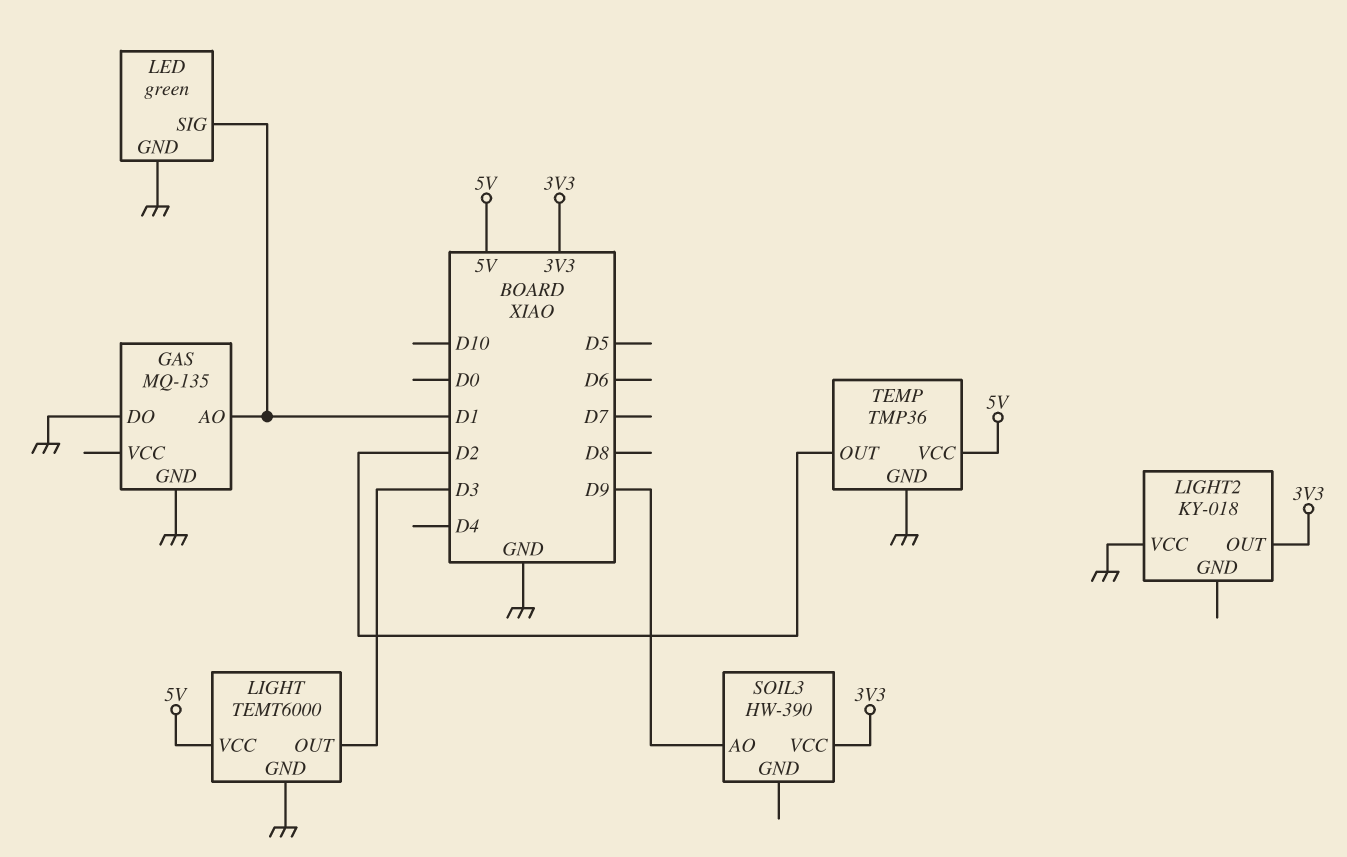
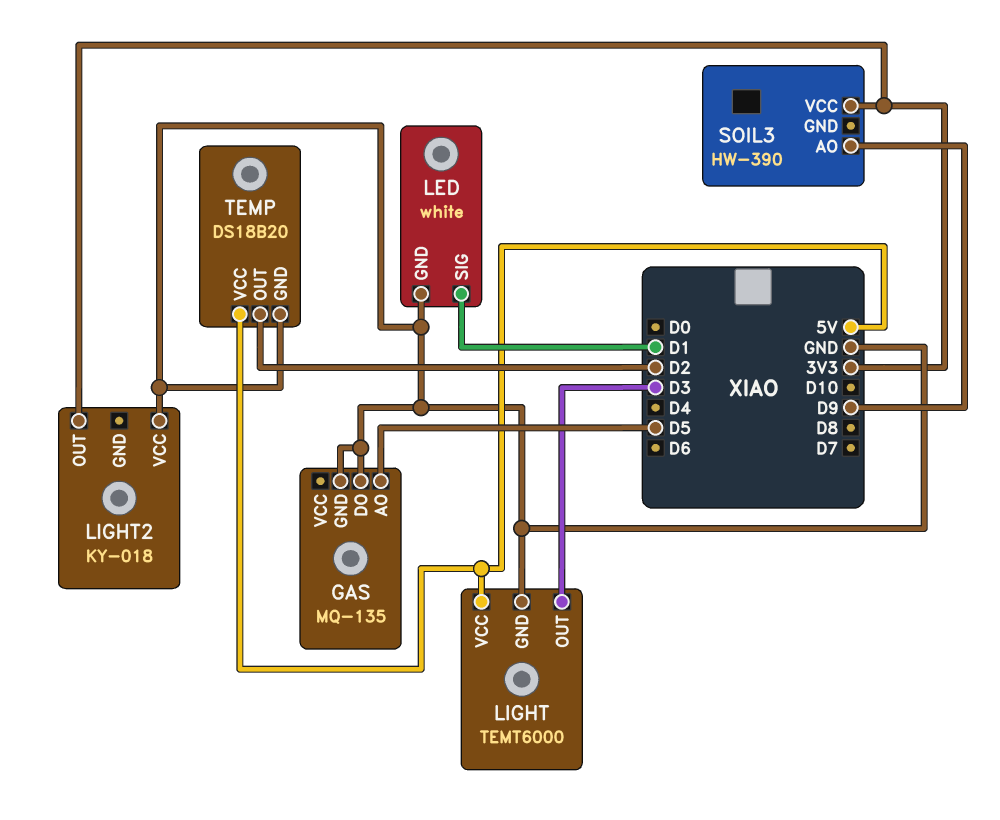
GAS pin AO: D1 -> D5
LED: green -> white
TEMP: TMP36 -> DS18B20

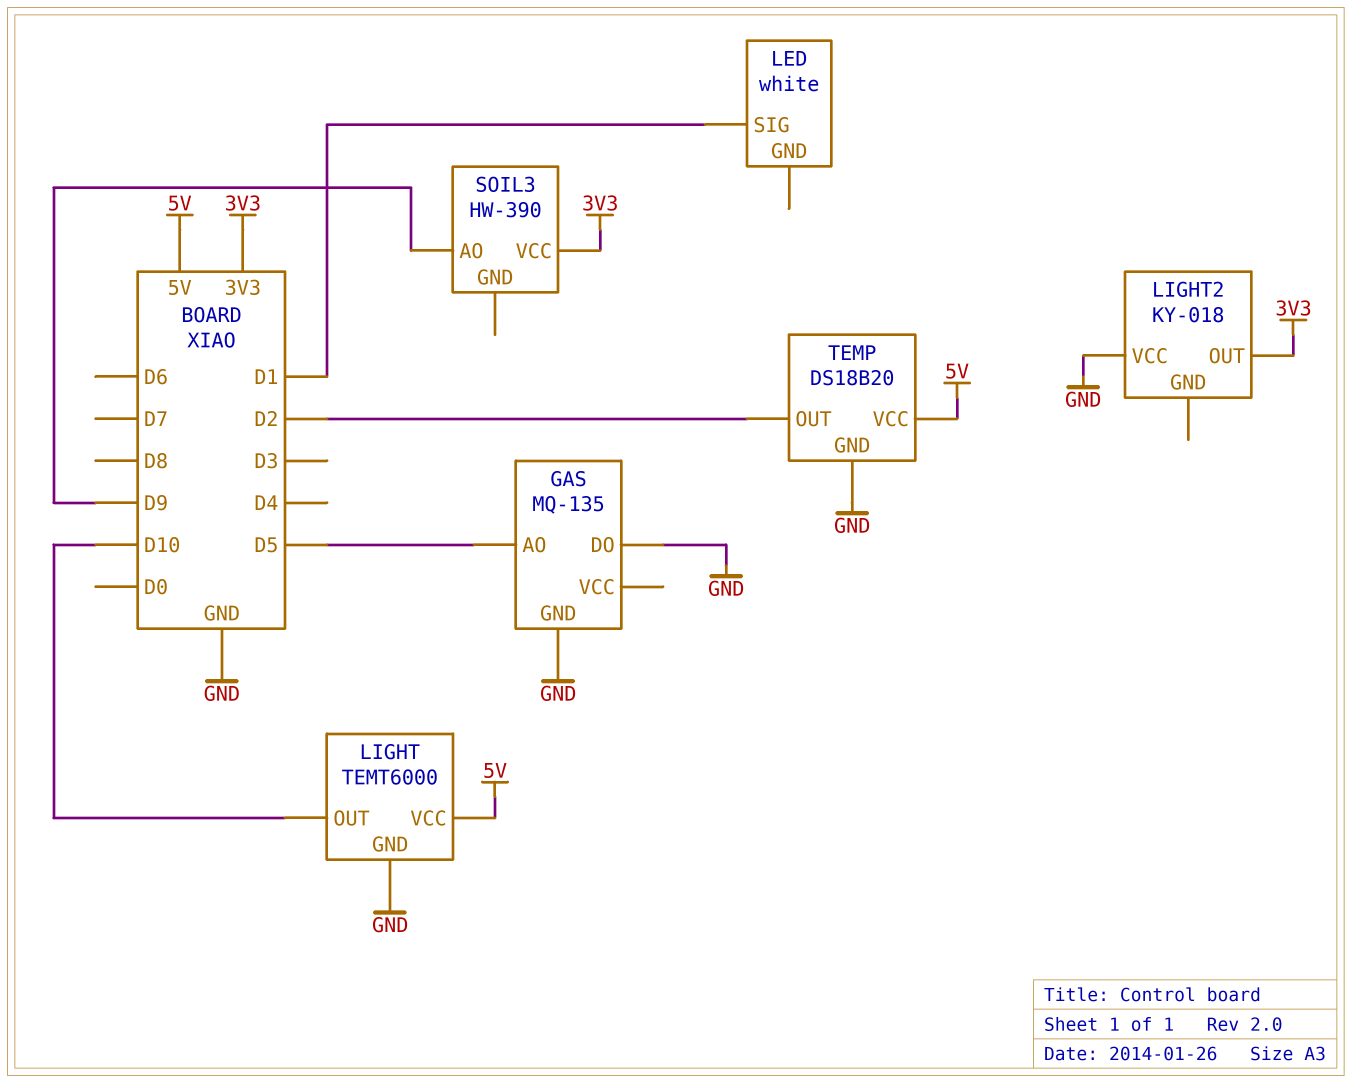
LED pin GND: GND -> none
LIGHT pin OUT: D3 -> D10

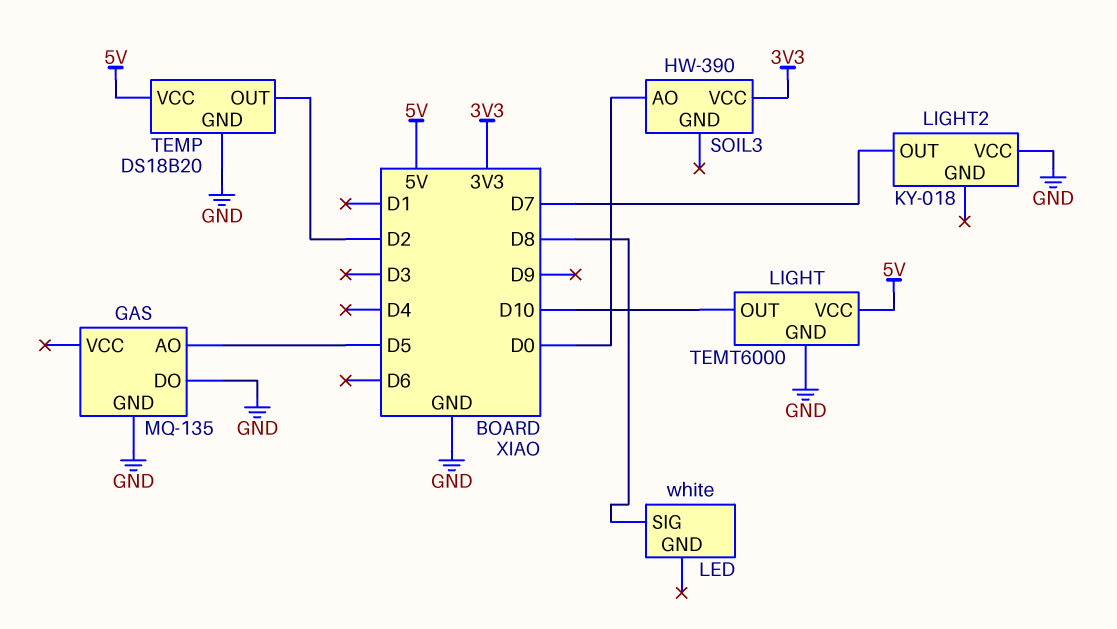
LED pin SIG: D1 -> D8
LIGHT2 pin OUT: 3V3 -> D7
SOIL3 pin AO: D9 -> D0

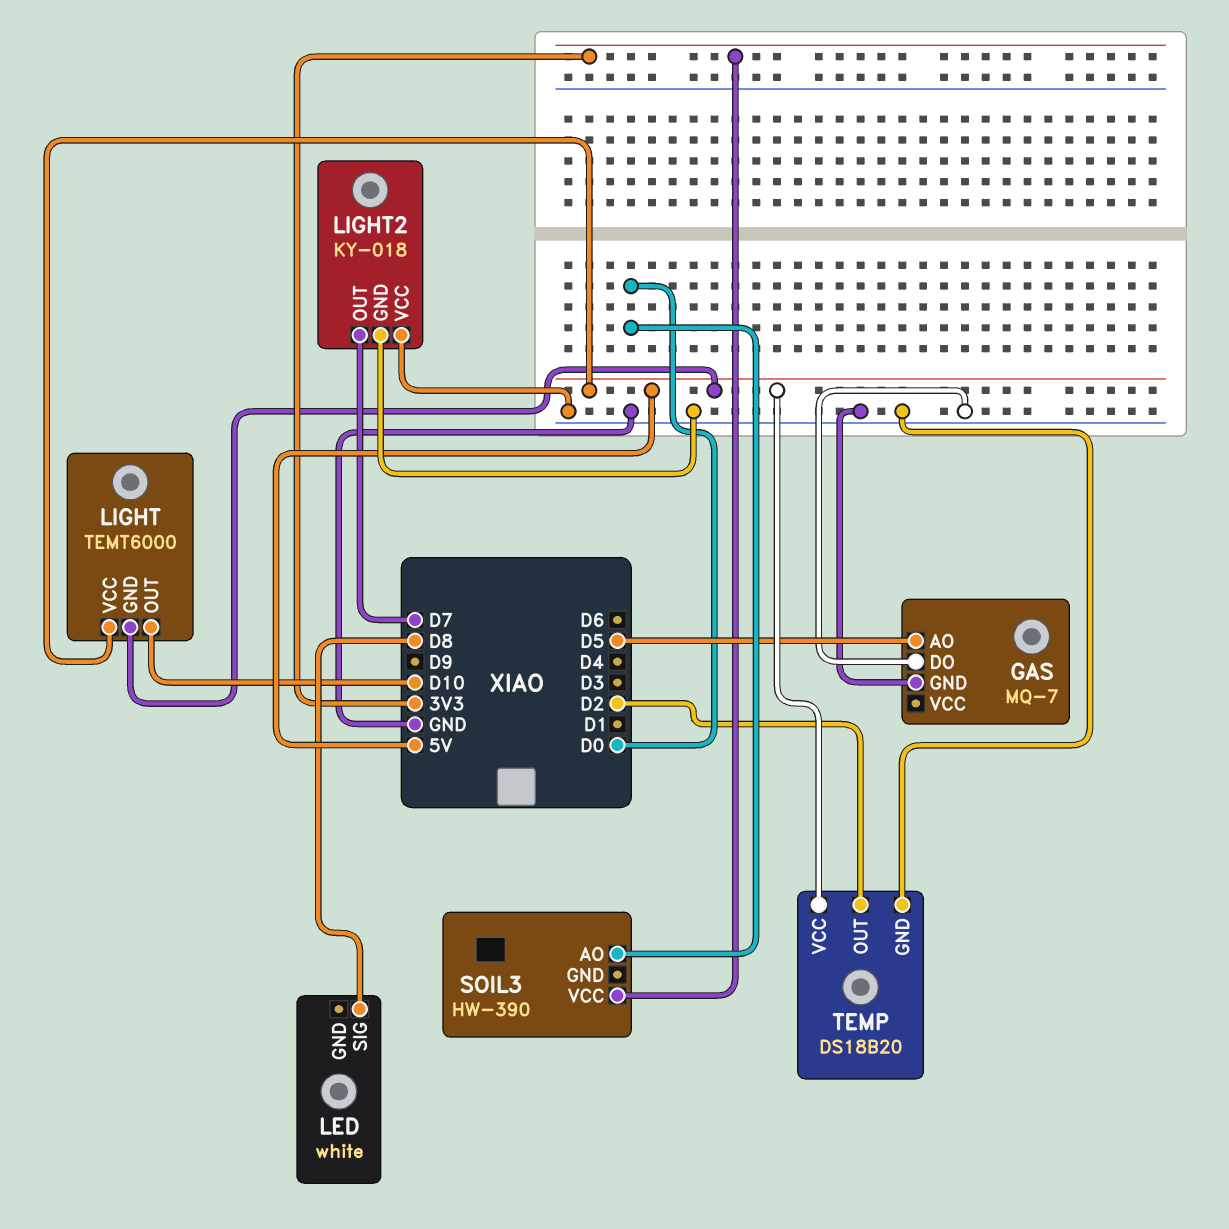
GAS: MQ-135 -> MQ-7
LIGHT pin GND: GND -> 5V
LIGHT2 pin GND: none -> GND

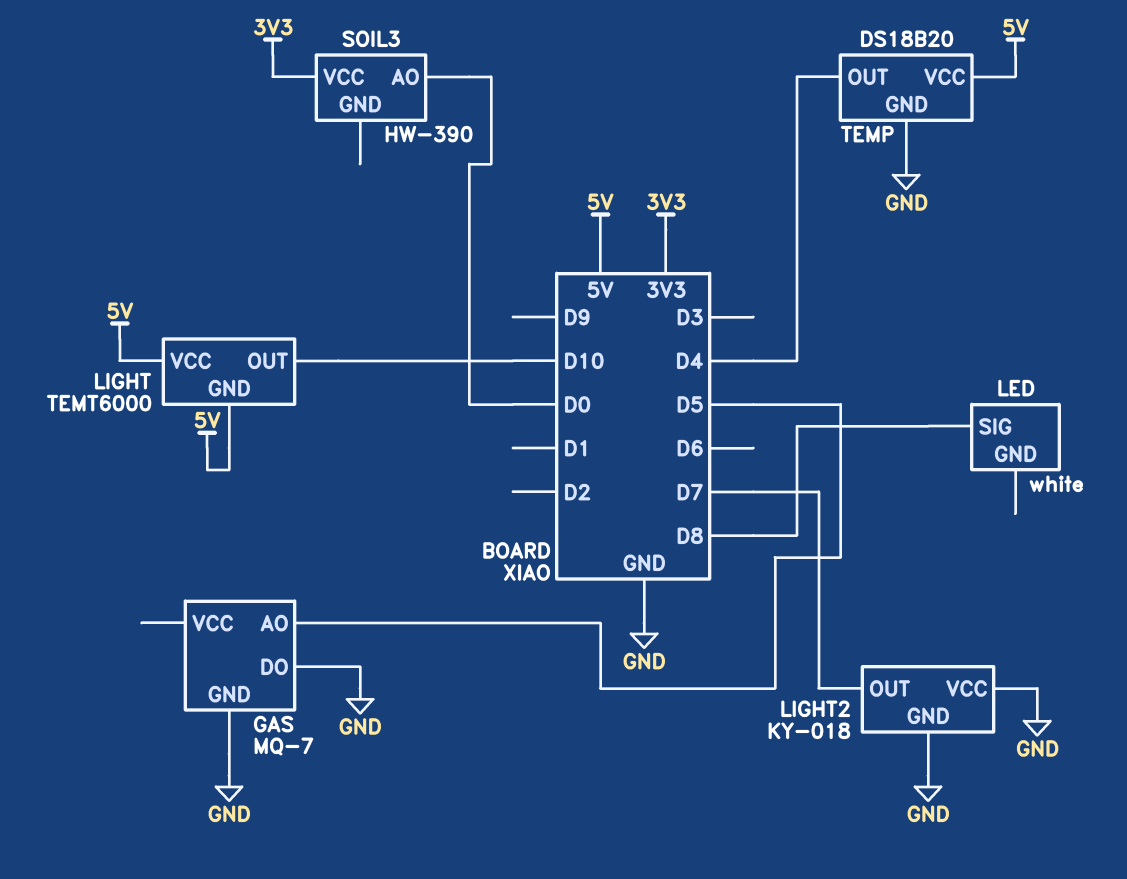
TEMP pin OUT: D2 -> D4

